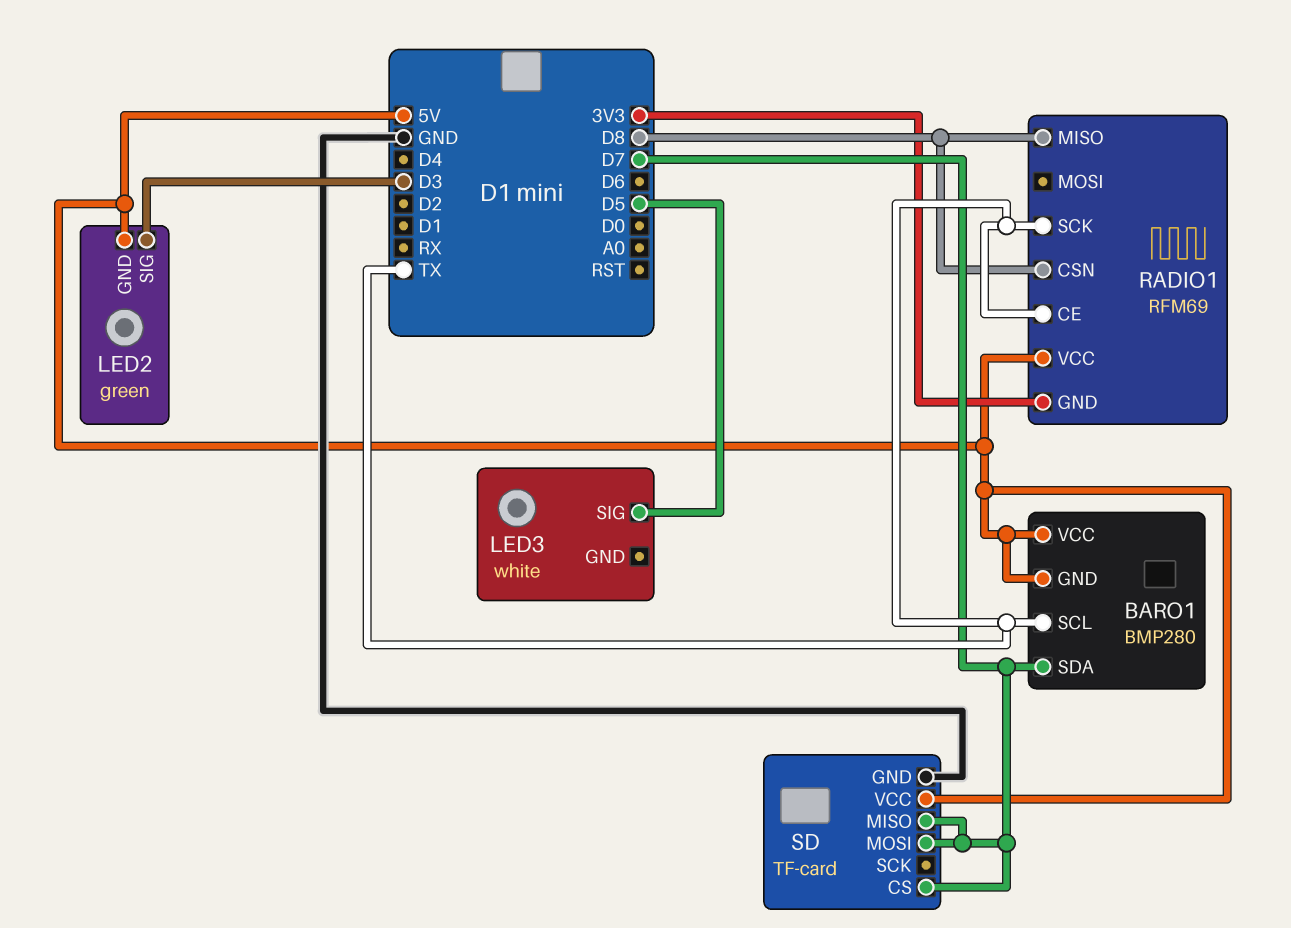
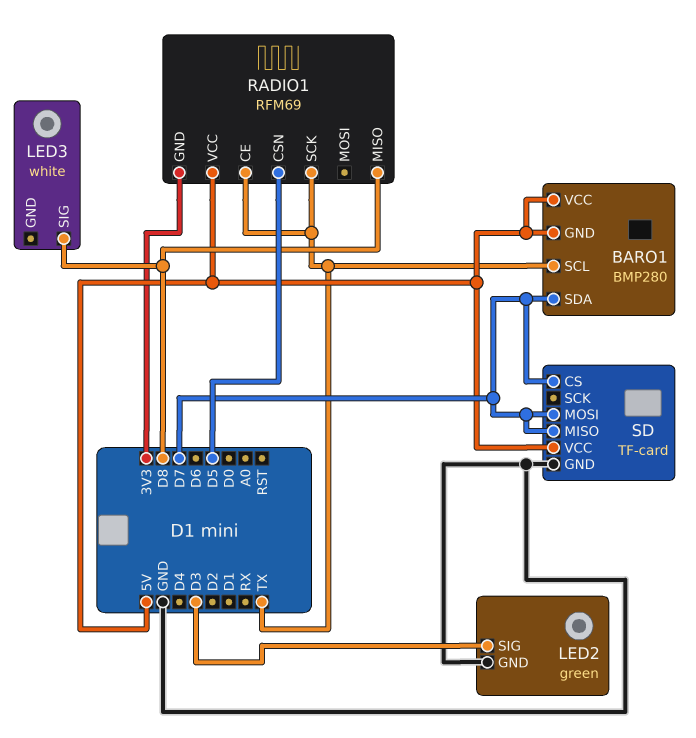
LED2 pin GND: 5V -> GND
LED3 pin SIG: D5 -> D8
RADIO1 pin CSN: D8 -> D5

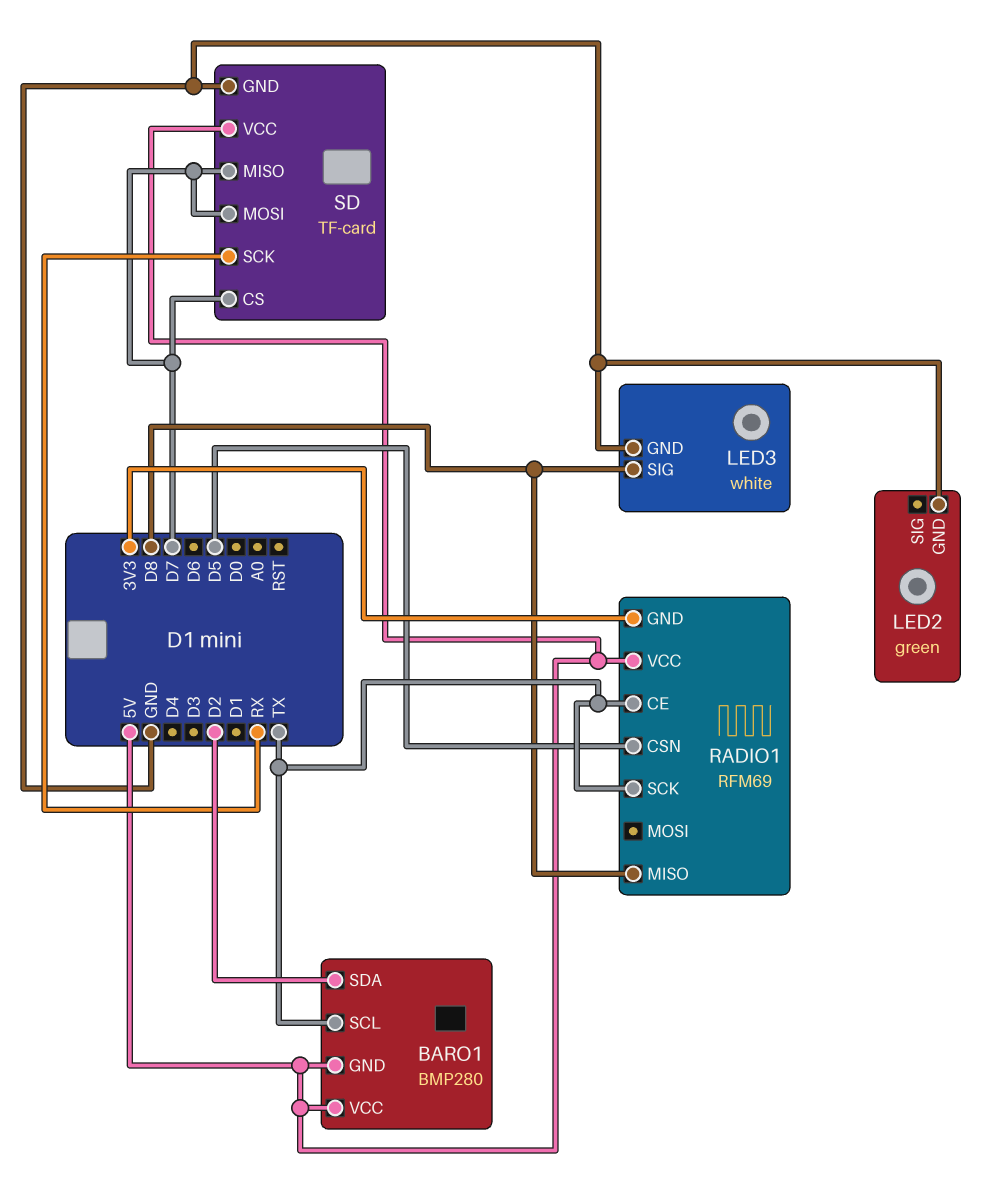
BARO1 pin SDA: D7 -> D2
LED2 pin SIG: D3 -> none
LED3 pin GND: none -> GND
SD pin SCK: none -> RX

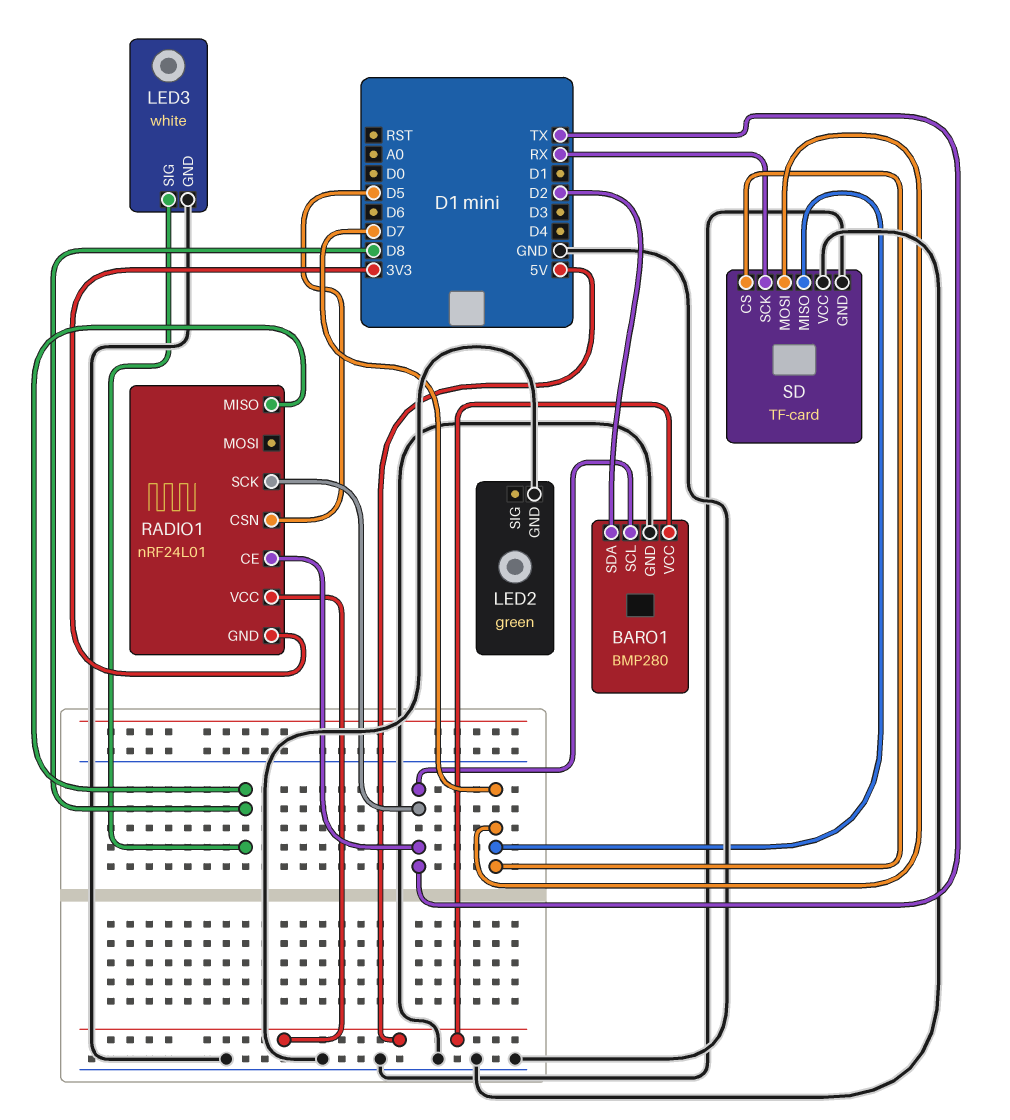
BARO1 pin GND: 5V -> GND
RADIO1: RFM69 -> nRF24L01
SD pin VCC: 5V -> GND

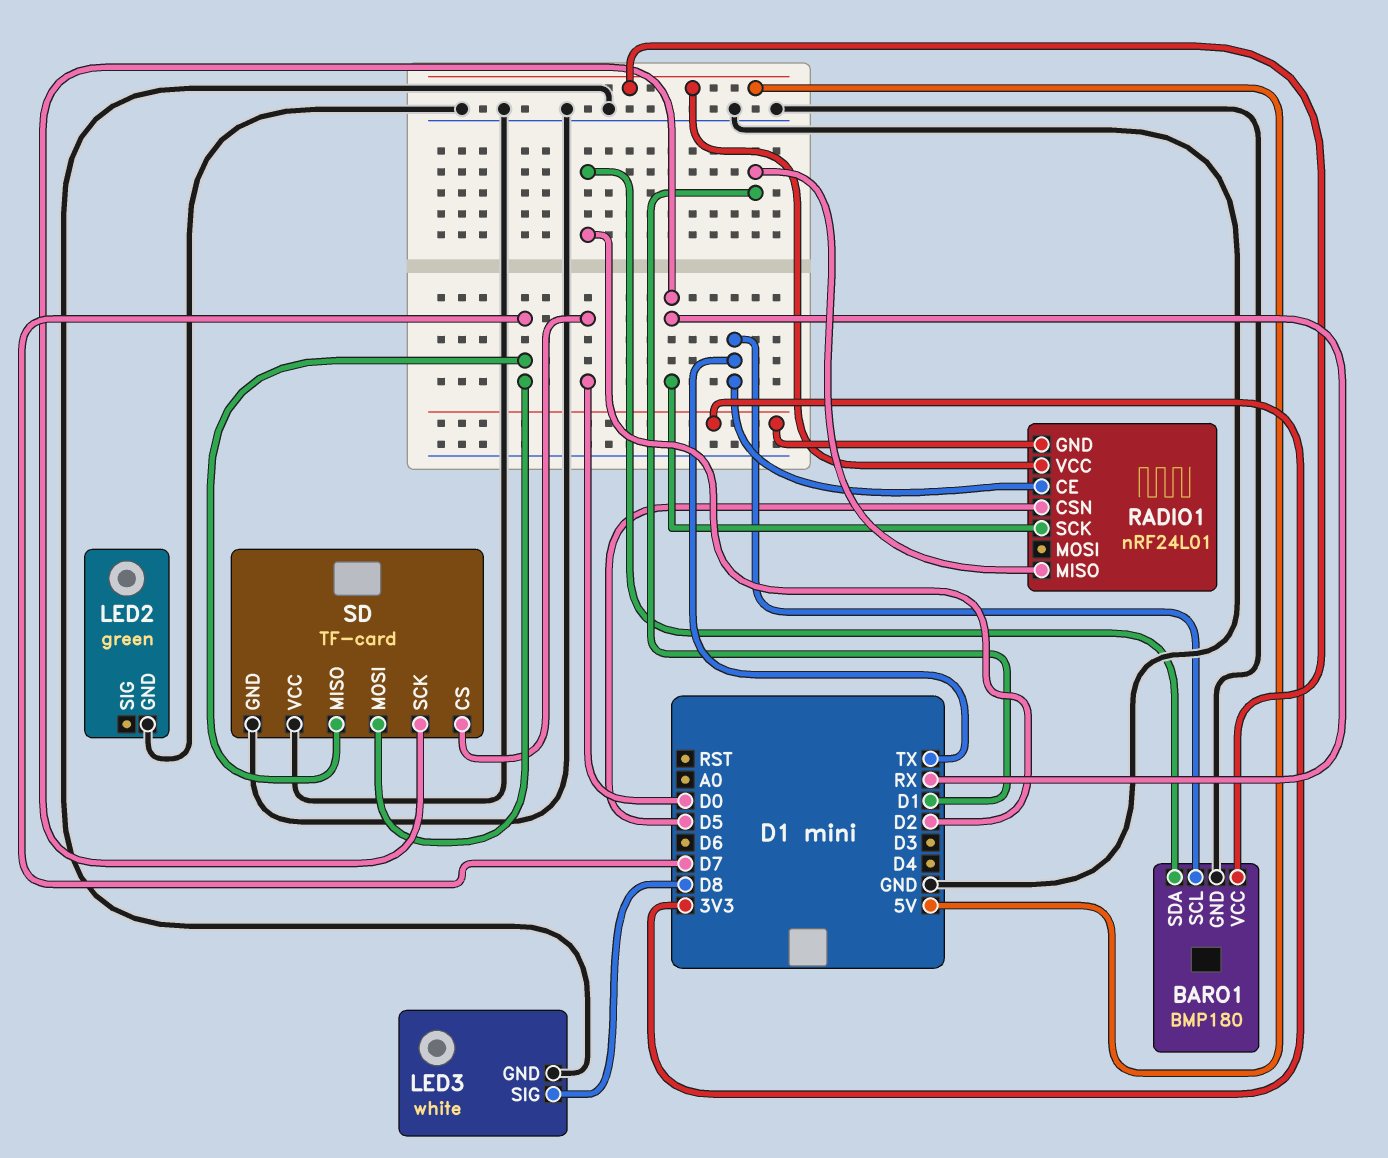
BARO1: BMP280 -> BMP180
RADIO1 pin MISO: D8 -> D1
RADIO1 pin SCK: TX -> RX
SD pin CS: D7 -> D0

